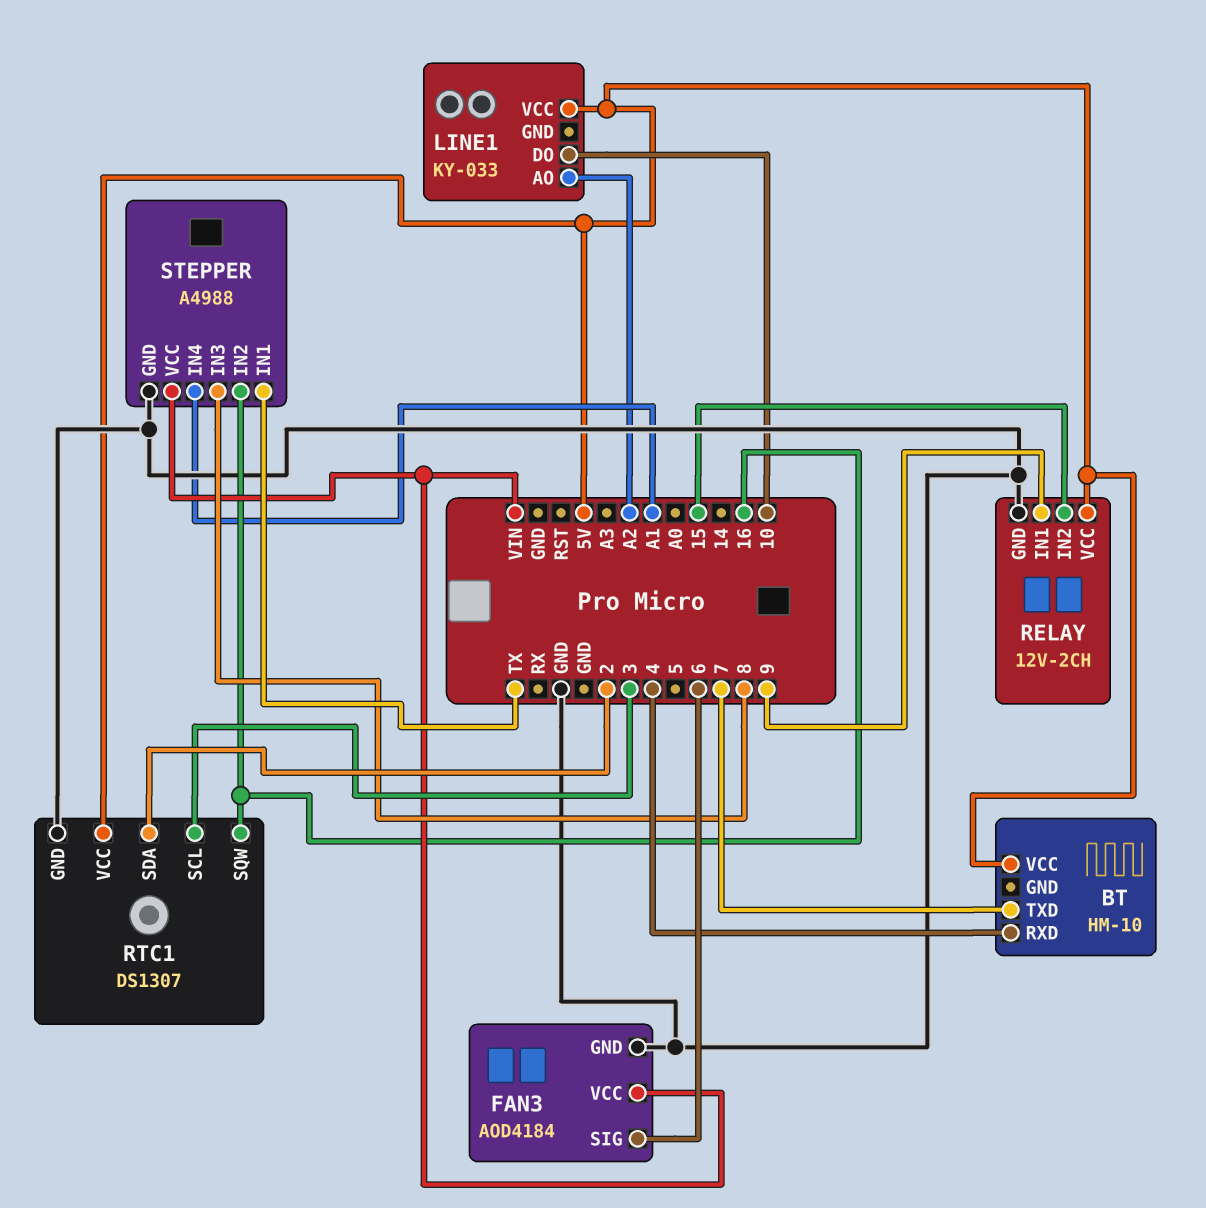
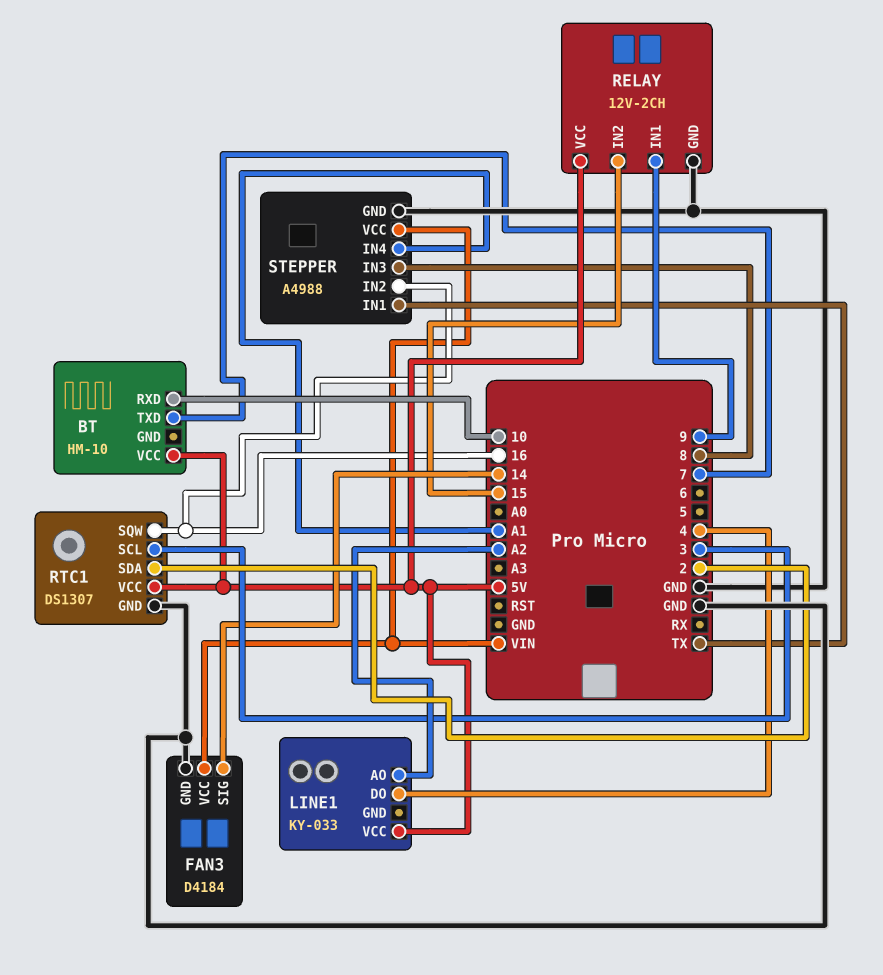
BT pin RXD: 4 -> 10
FAN3: AOD4184 -> D4184
FAN3 pin SIG: 6 -> 14
LINE1 pin DO: 10 -> 4

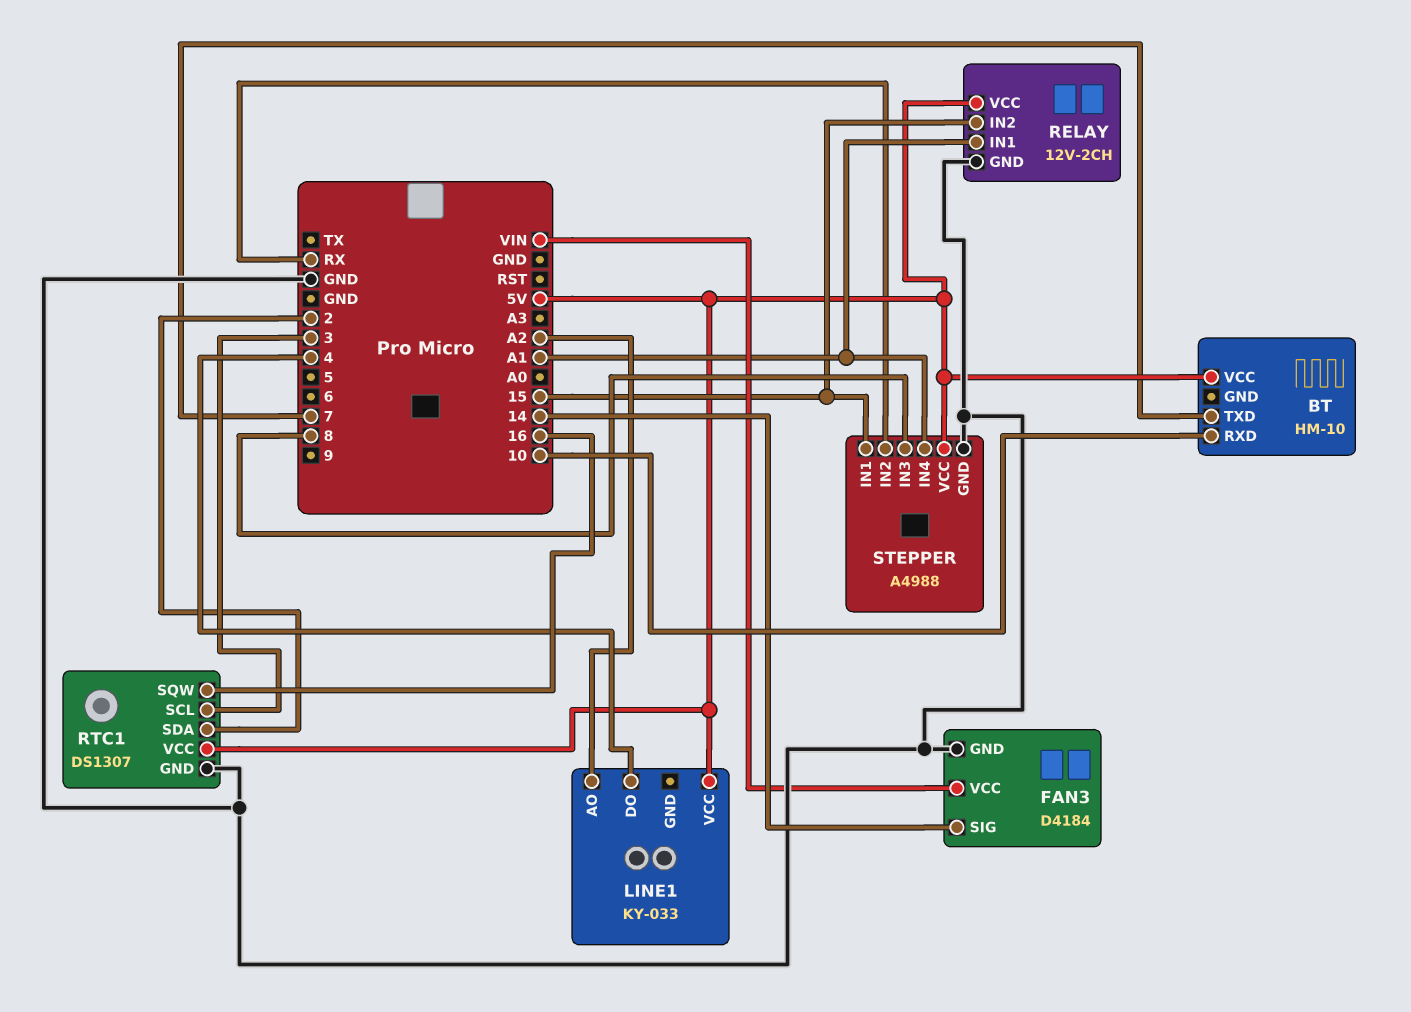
RELAY pin IN1: 9 -> A1
STEPPER pin IN1: TX -> 15
STEPPER pin IN2: 16 -> RX
STEPPER pin VCC: VIN -> 5V

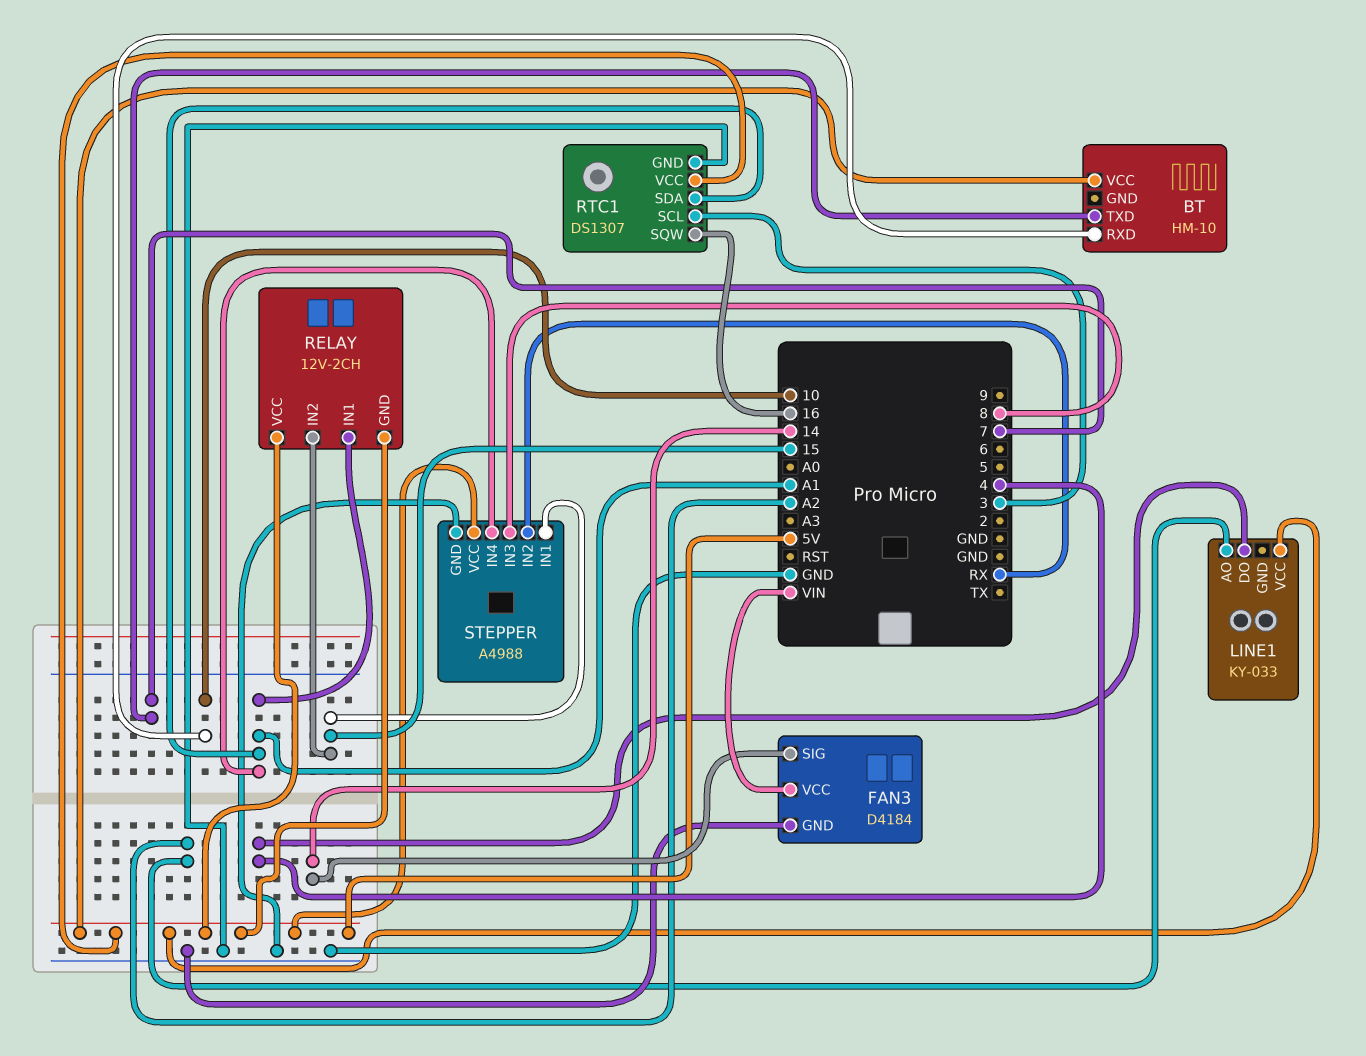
RELAY pin GND: GND -> 5V
RTC1 pin SDA: 2 -> A1

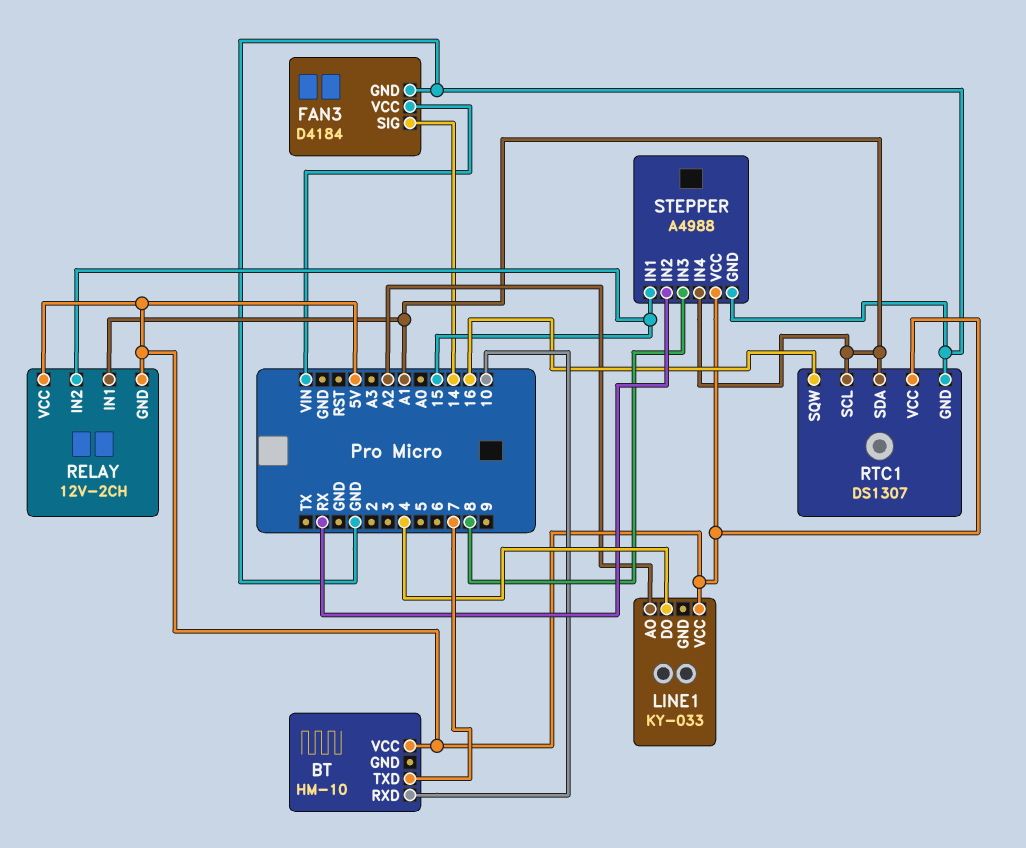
RTC1 pin SCL: 3 -> A1

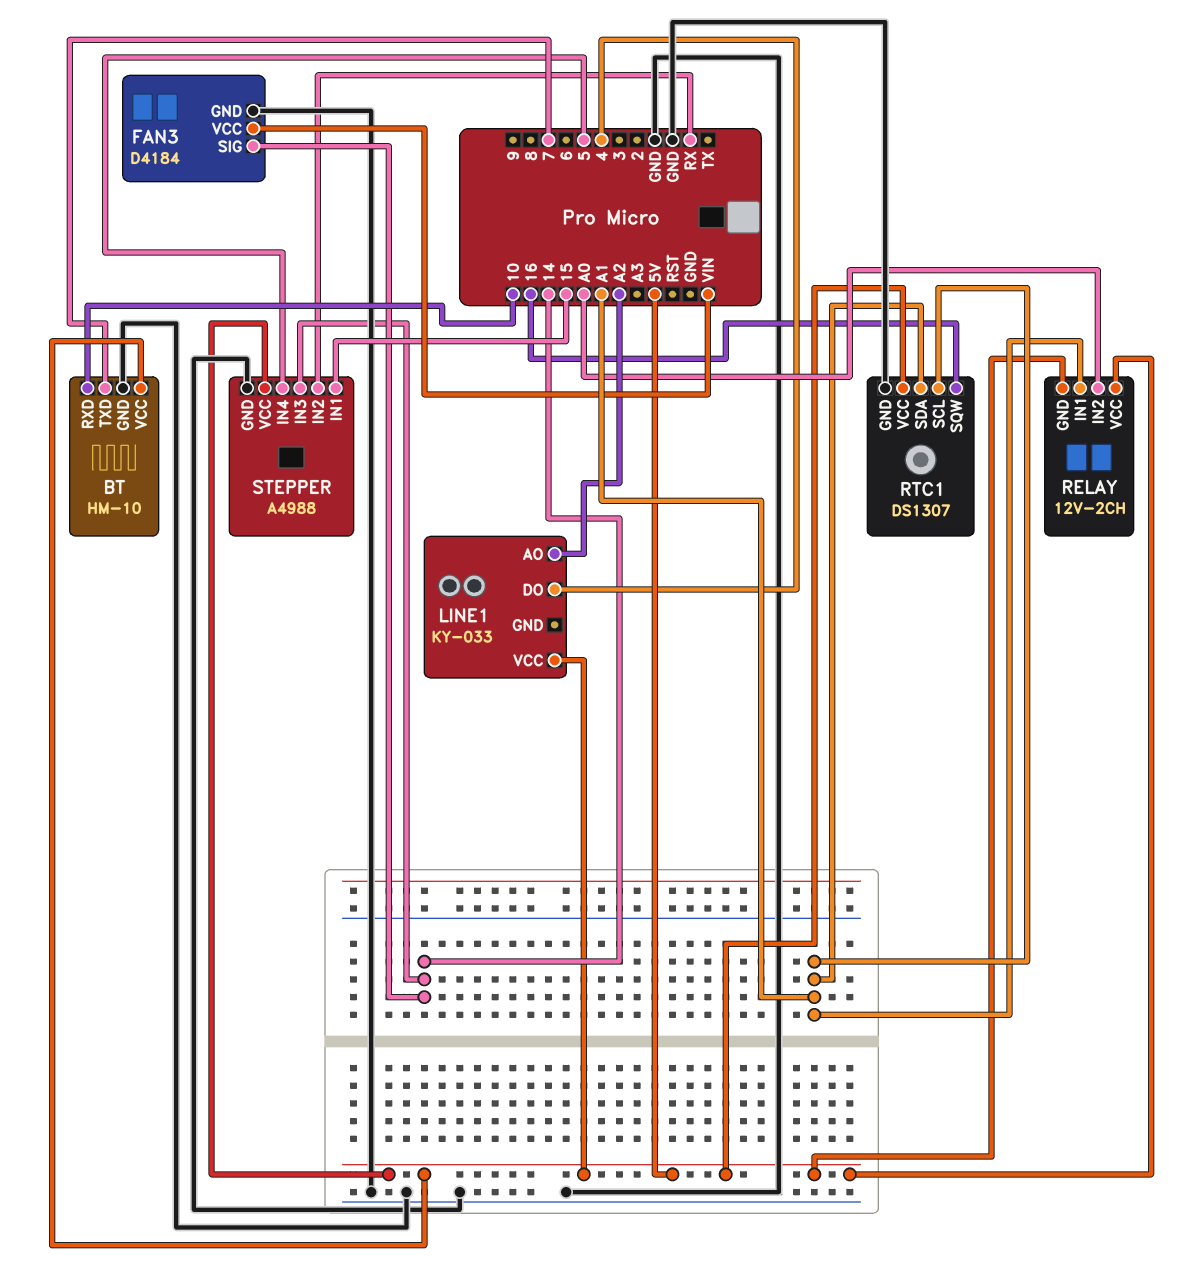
BT pin GND: none -> GND
RELAY pin IN2: 15 -> A0
STEPPER pin IN3: 8 -> 14
STEPPER pin IN4: A1 -> 5

